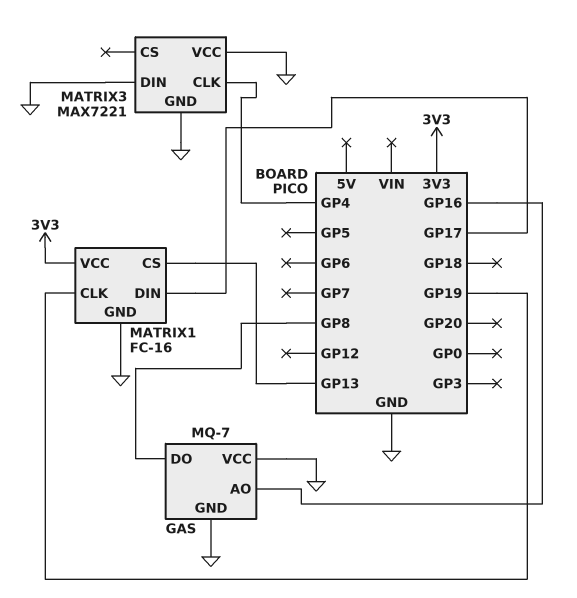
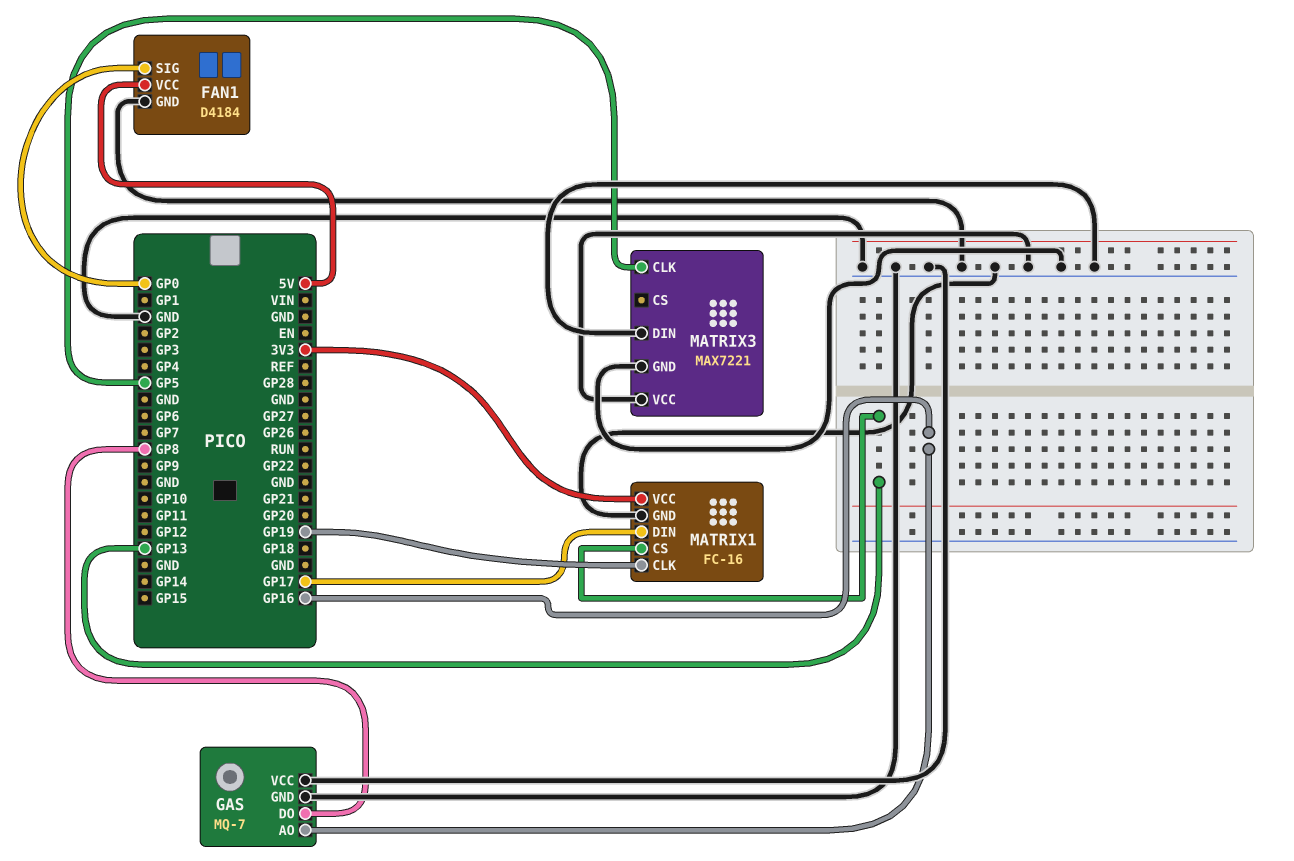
FAN1: none -> D4184
FAN1 pin GND: none -> GND
FAN1 pin SIG: none -> GP0
FAN1 pin VCC: none -> 5V
MATRIX3 pin CLK: GP4 -> GP5

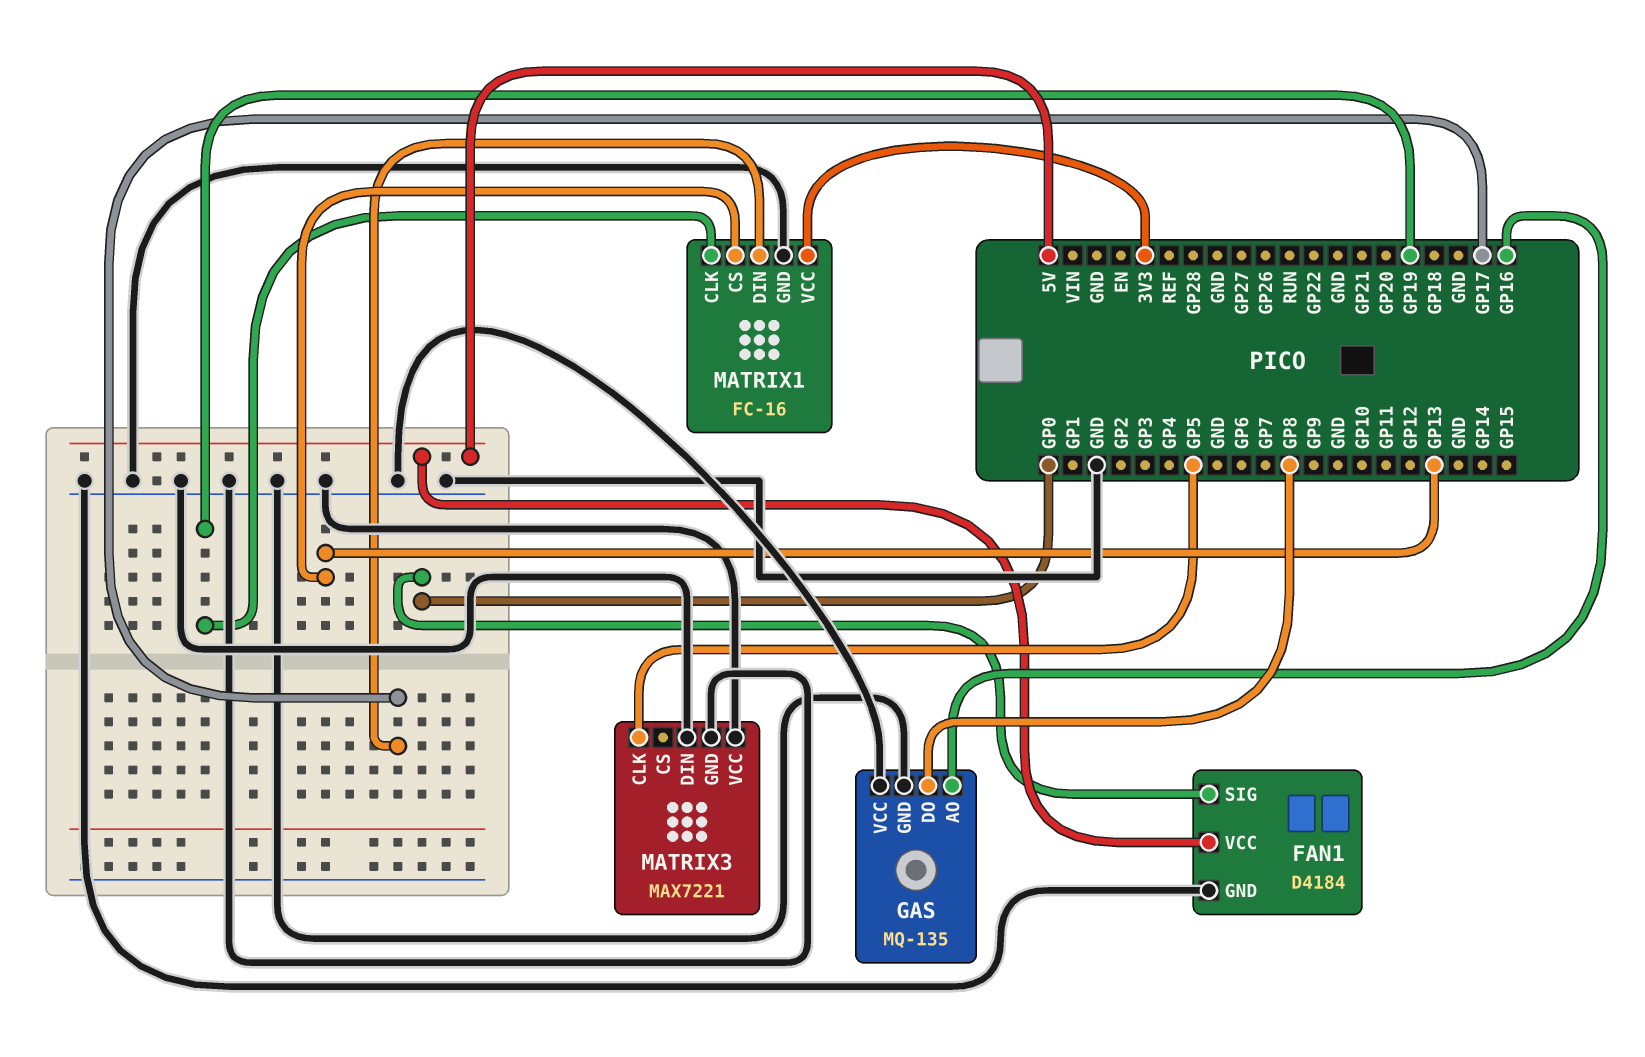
GAS: MQ-7 -> MQ-135

